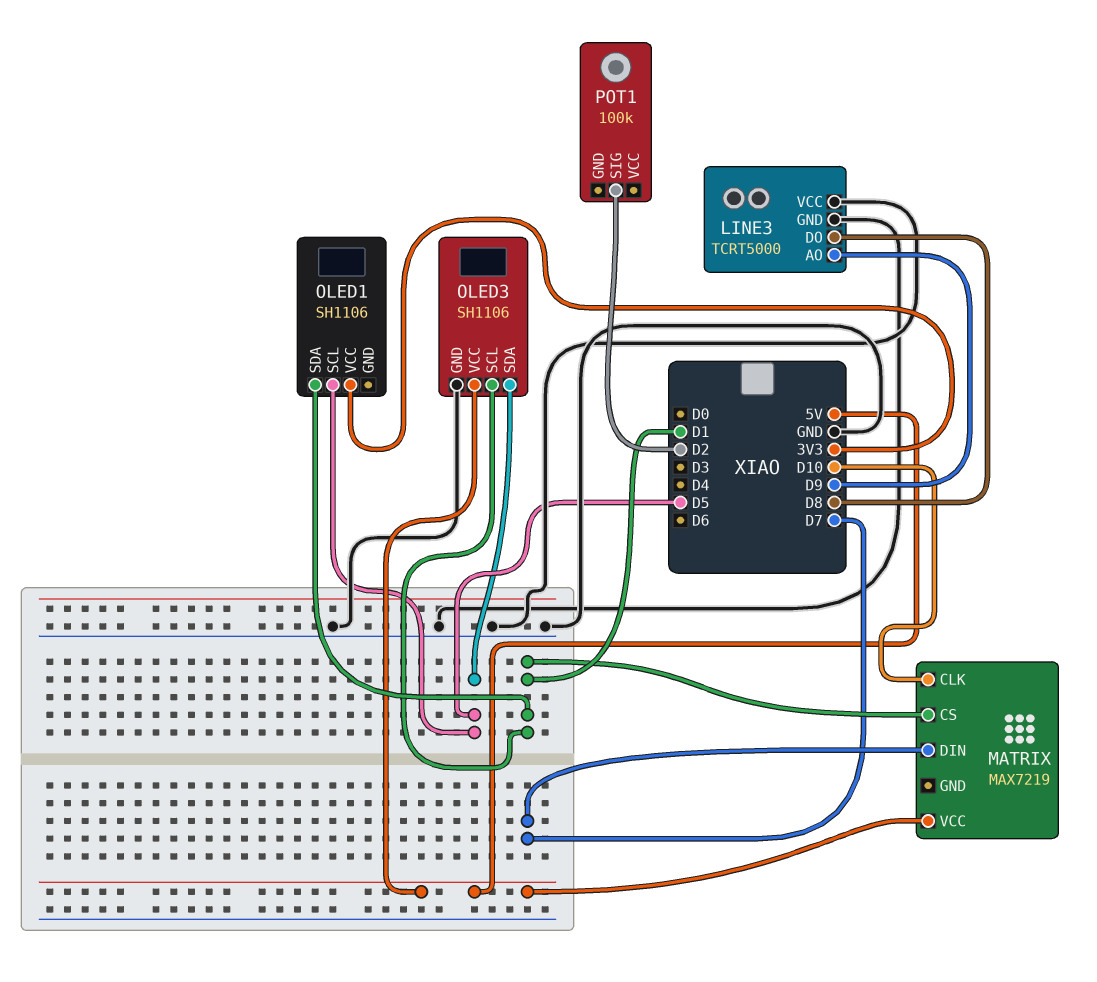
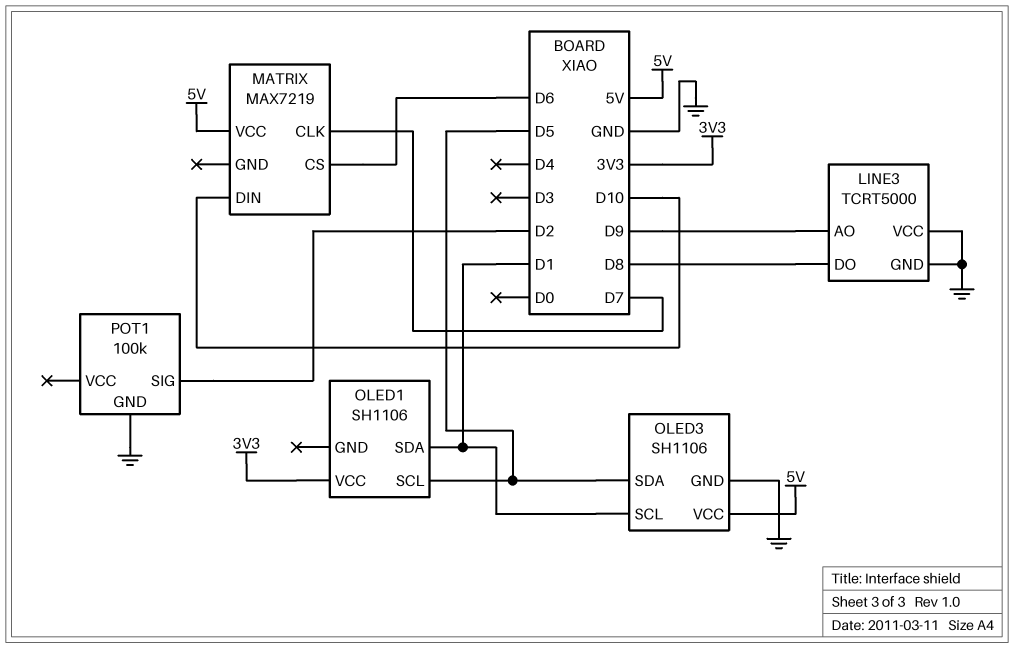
MATRIX pin CLK: D10 -> D7
MATRIX pin CS: D1 -> D6
MATRIX pin DIN: D7 -> D10
POT1 pin GND: none -> GND

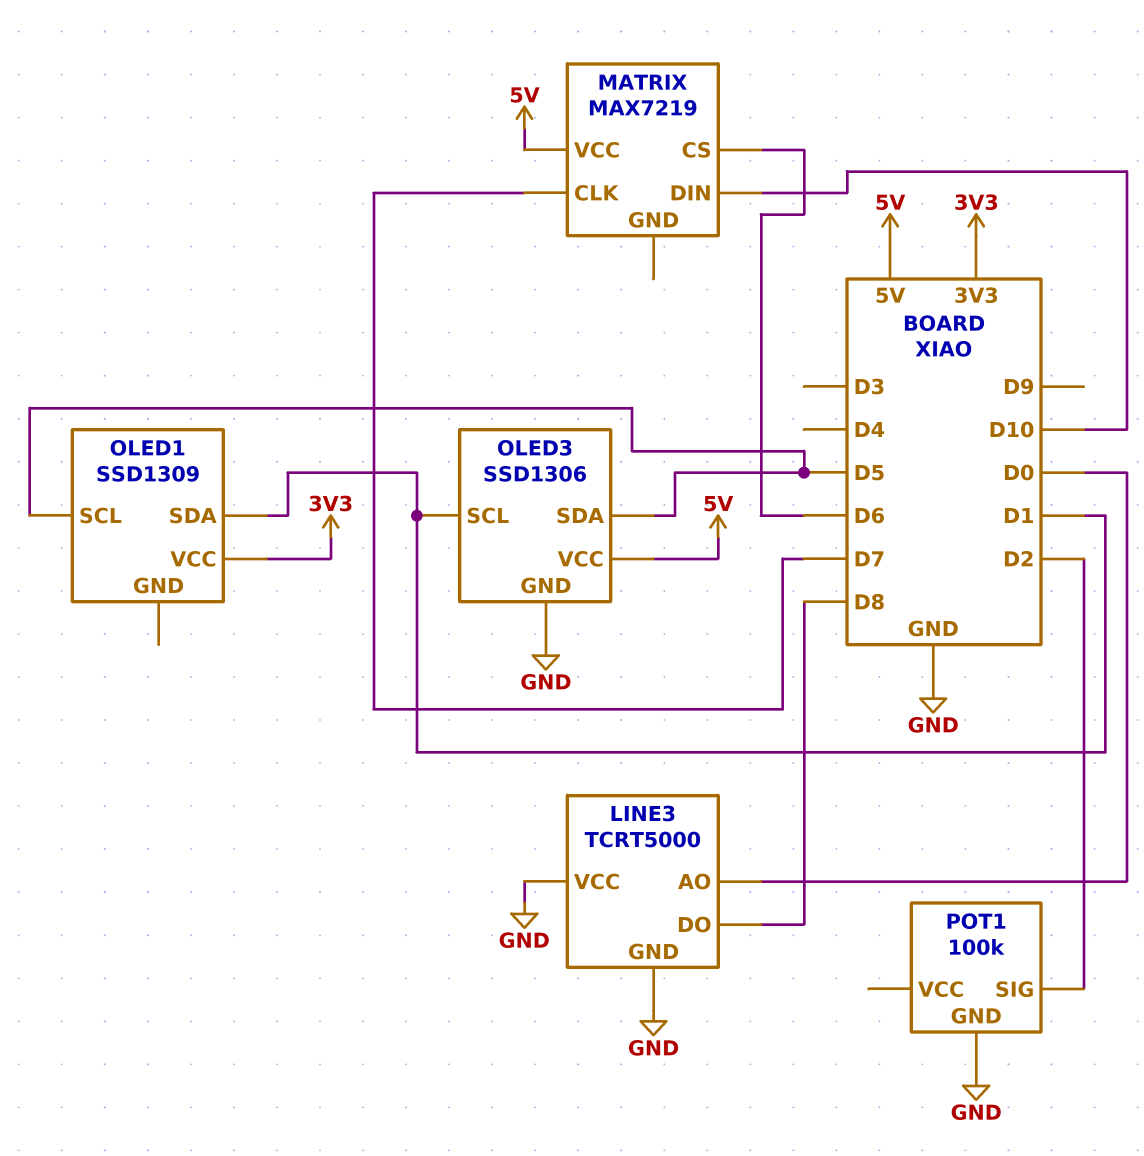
LINE3 pin AO: D9 -> D0
OLED1: SH1106 -> SSD1309
OLED3: SH1106 -> SSD1306

